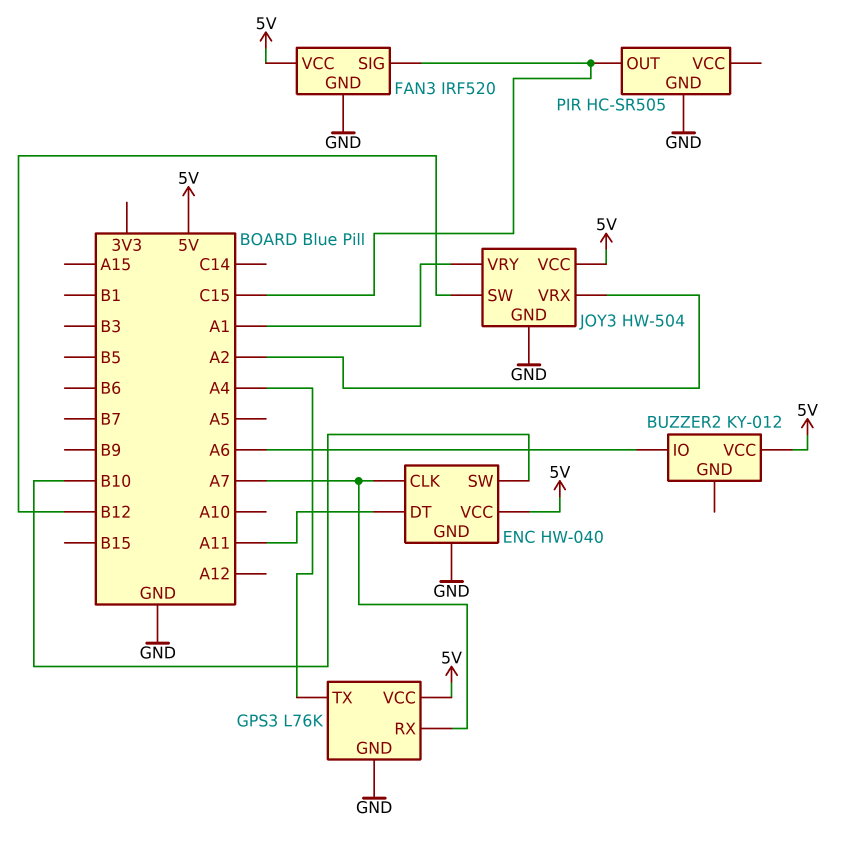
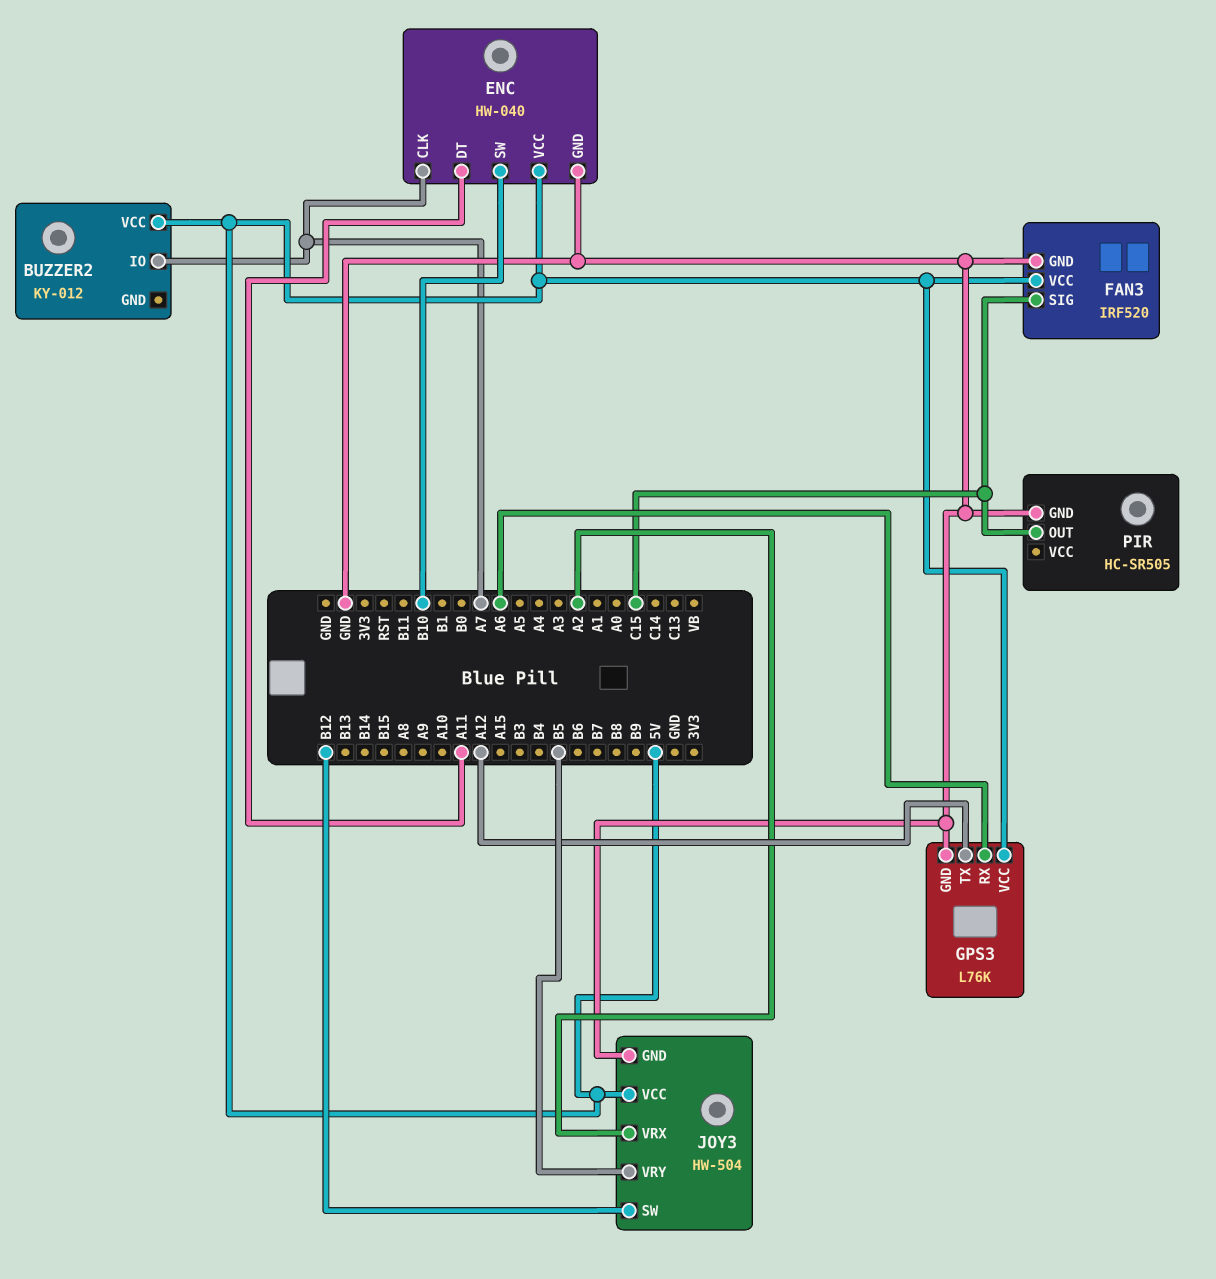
BUZZER2 pin IO: A6 -> A7
GPS3 pin RX: A7 -> A6
GPS3 pin TX: A4 -> A12
JOY3 pin VRY: A1 -> B5

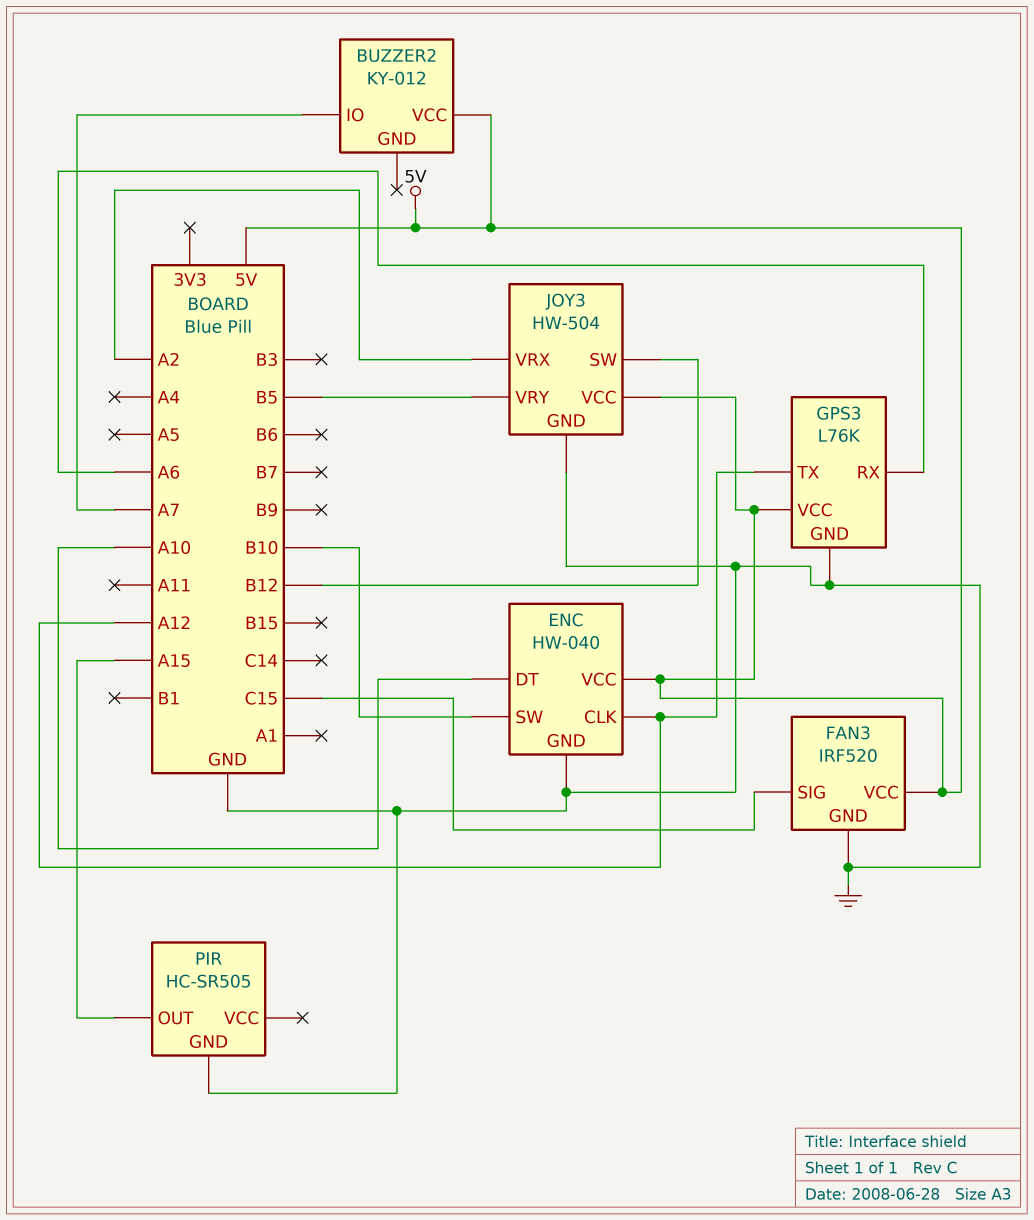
ENC pin CLK: A7 -> A12
ENC pin DT: A11 -> A10
PIR pin OUT: C15 -> A15

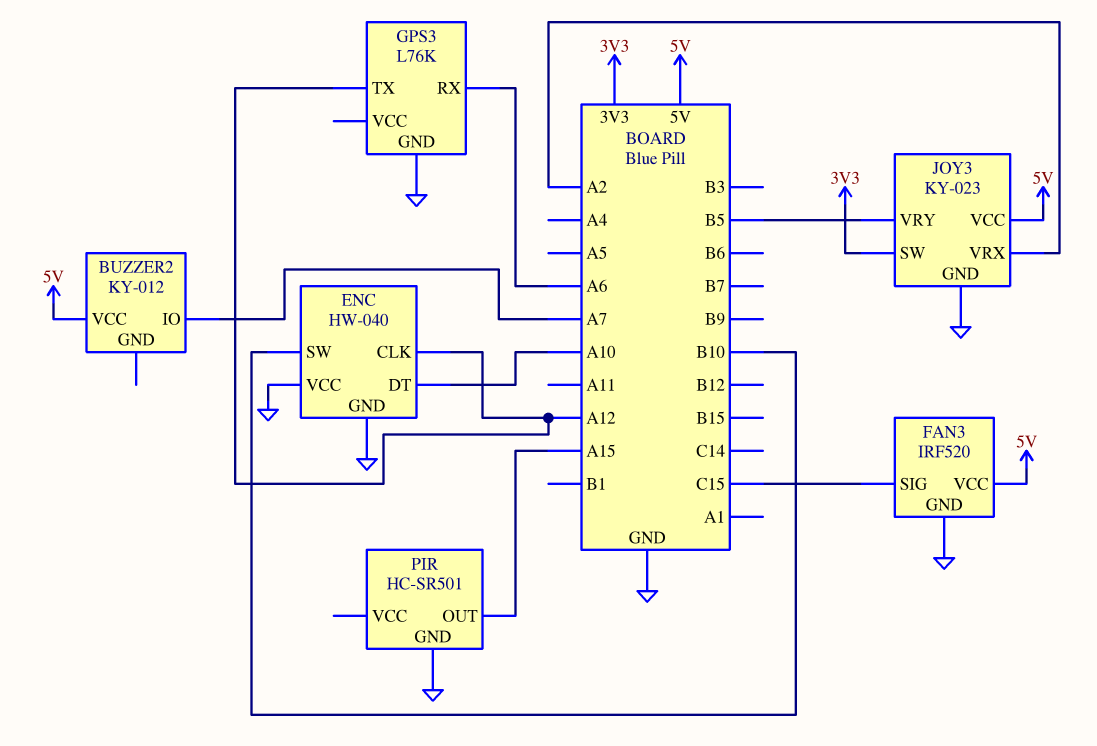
ENC pin VCC: 5V -> GND
GPS3 pin VCC: 5V -> none
JOY3: HW-504 -> KY-023
JOY3 pin SW: B12 -> 3V3
PIR: HC-SR505 -> HC-SR501

